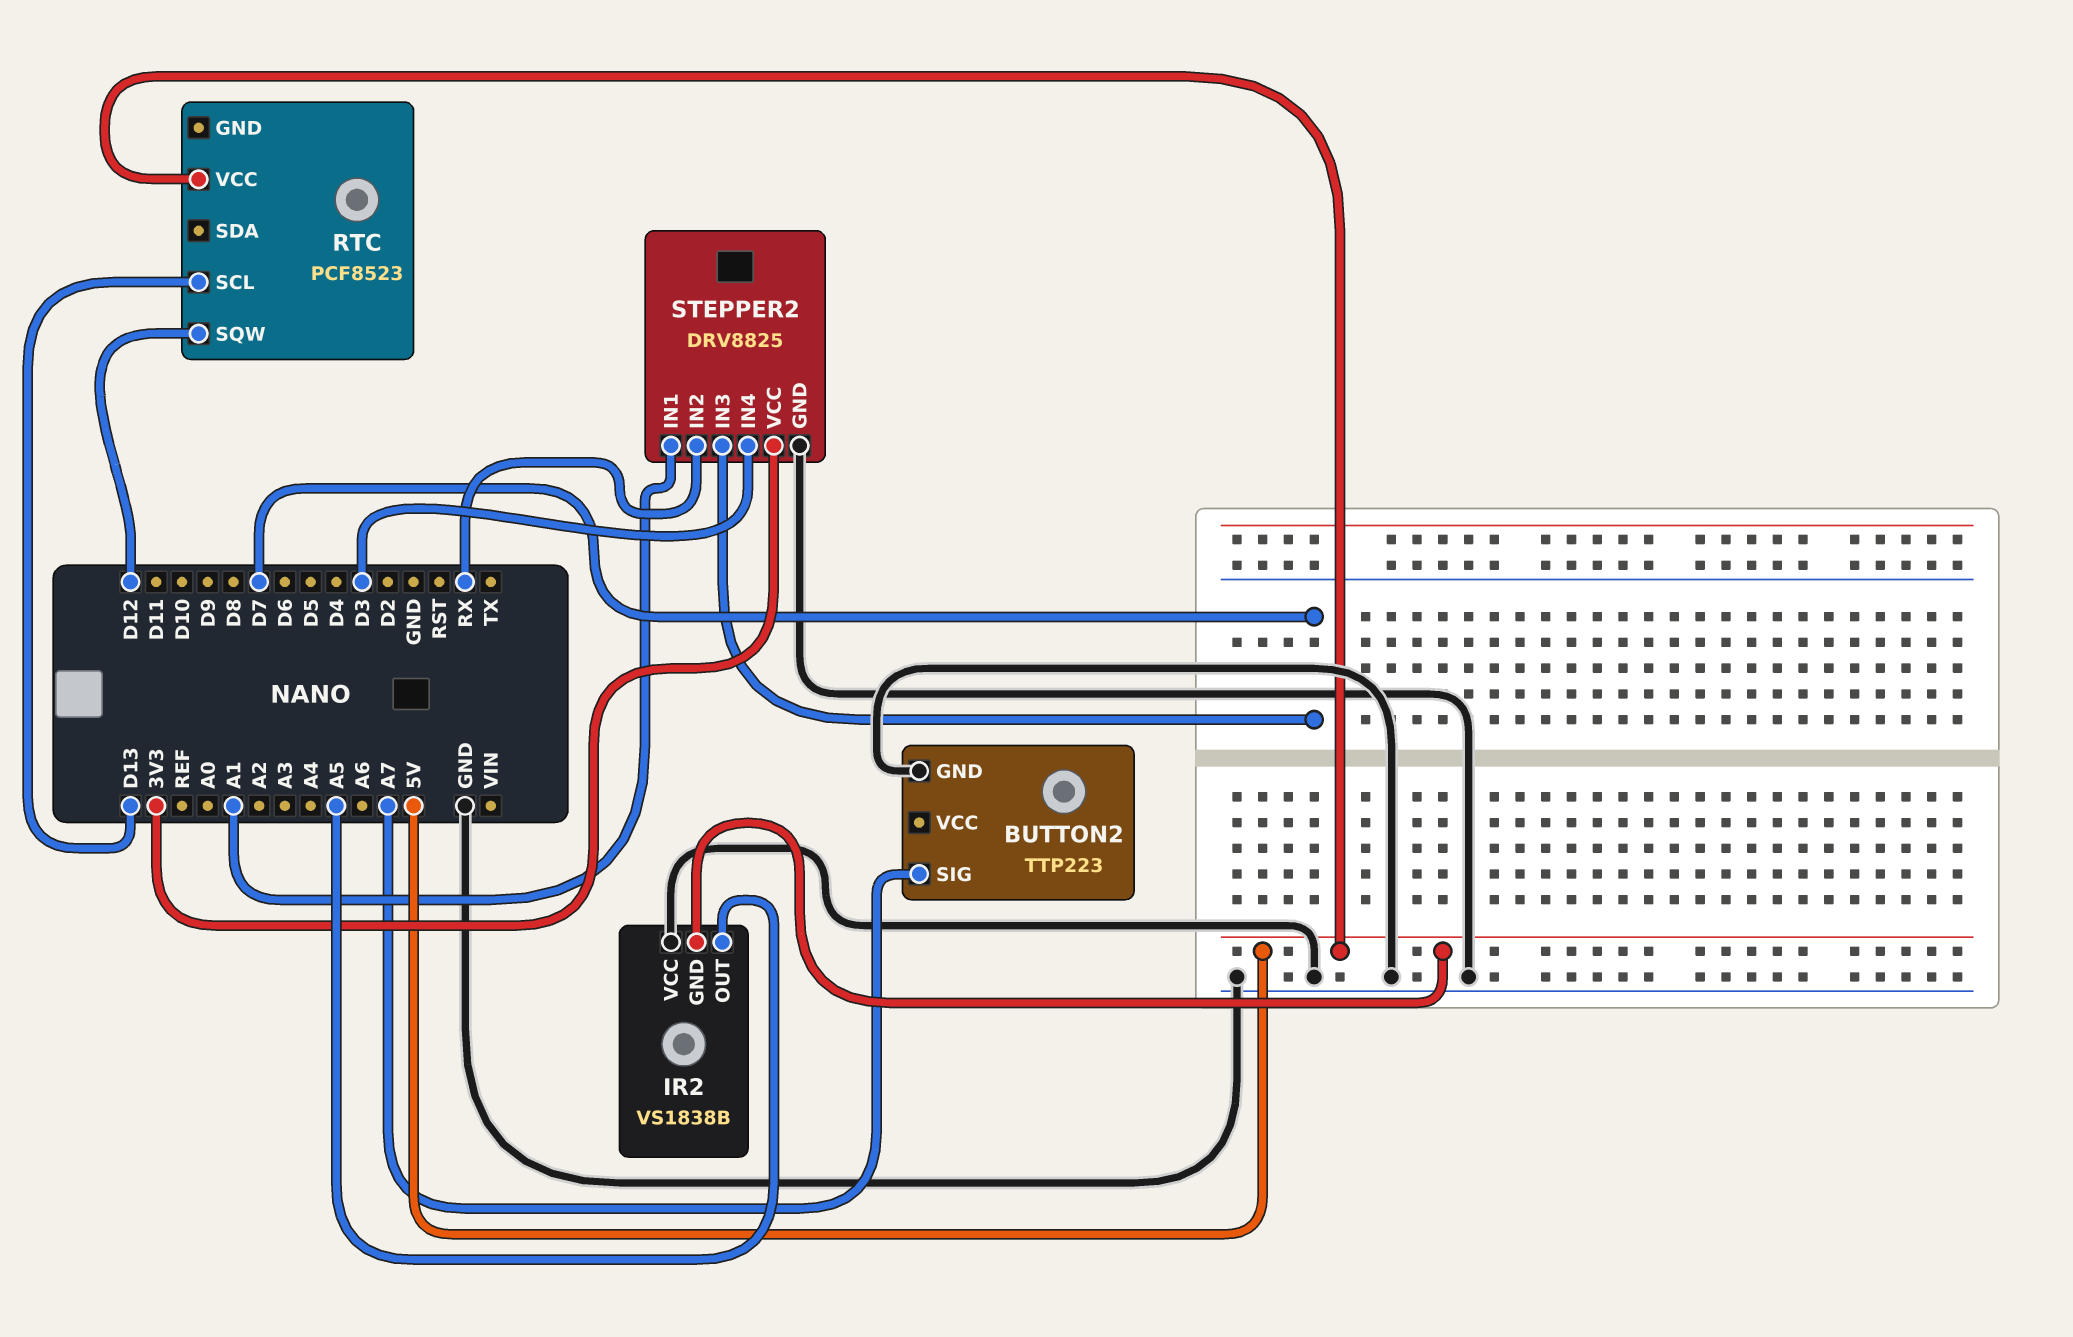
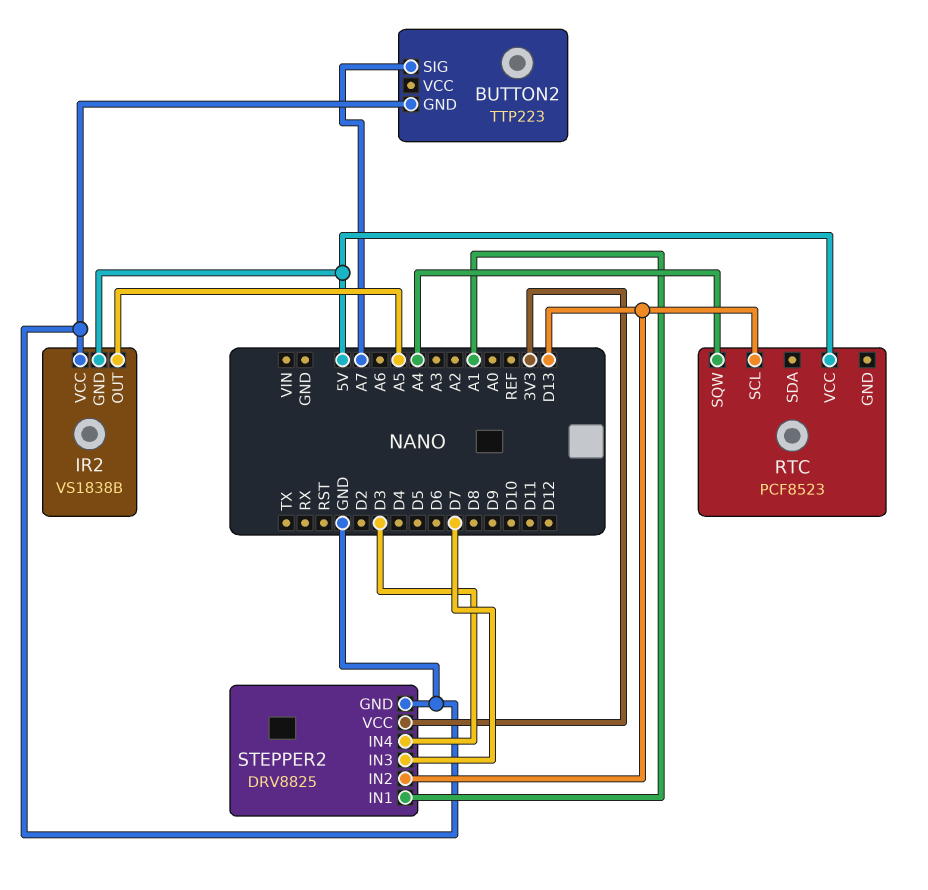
RTC pin SQW: D12 -> A4
STEPPER2 pin IN2: RX -> D13

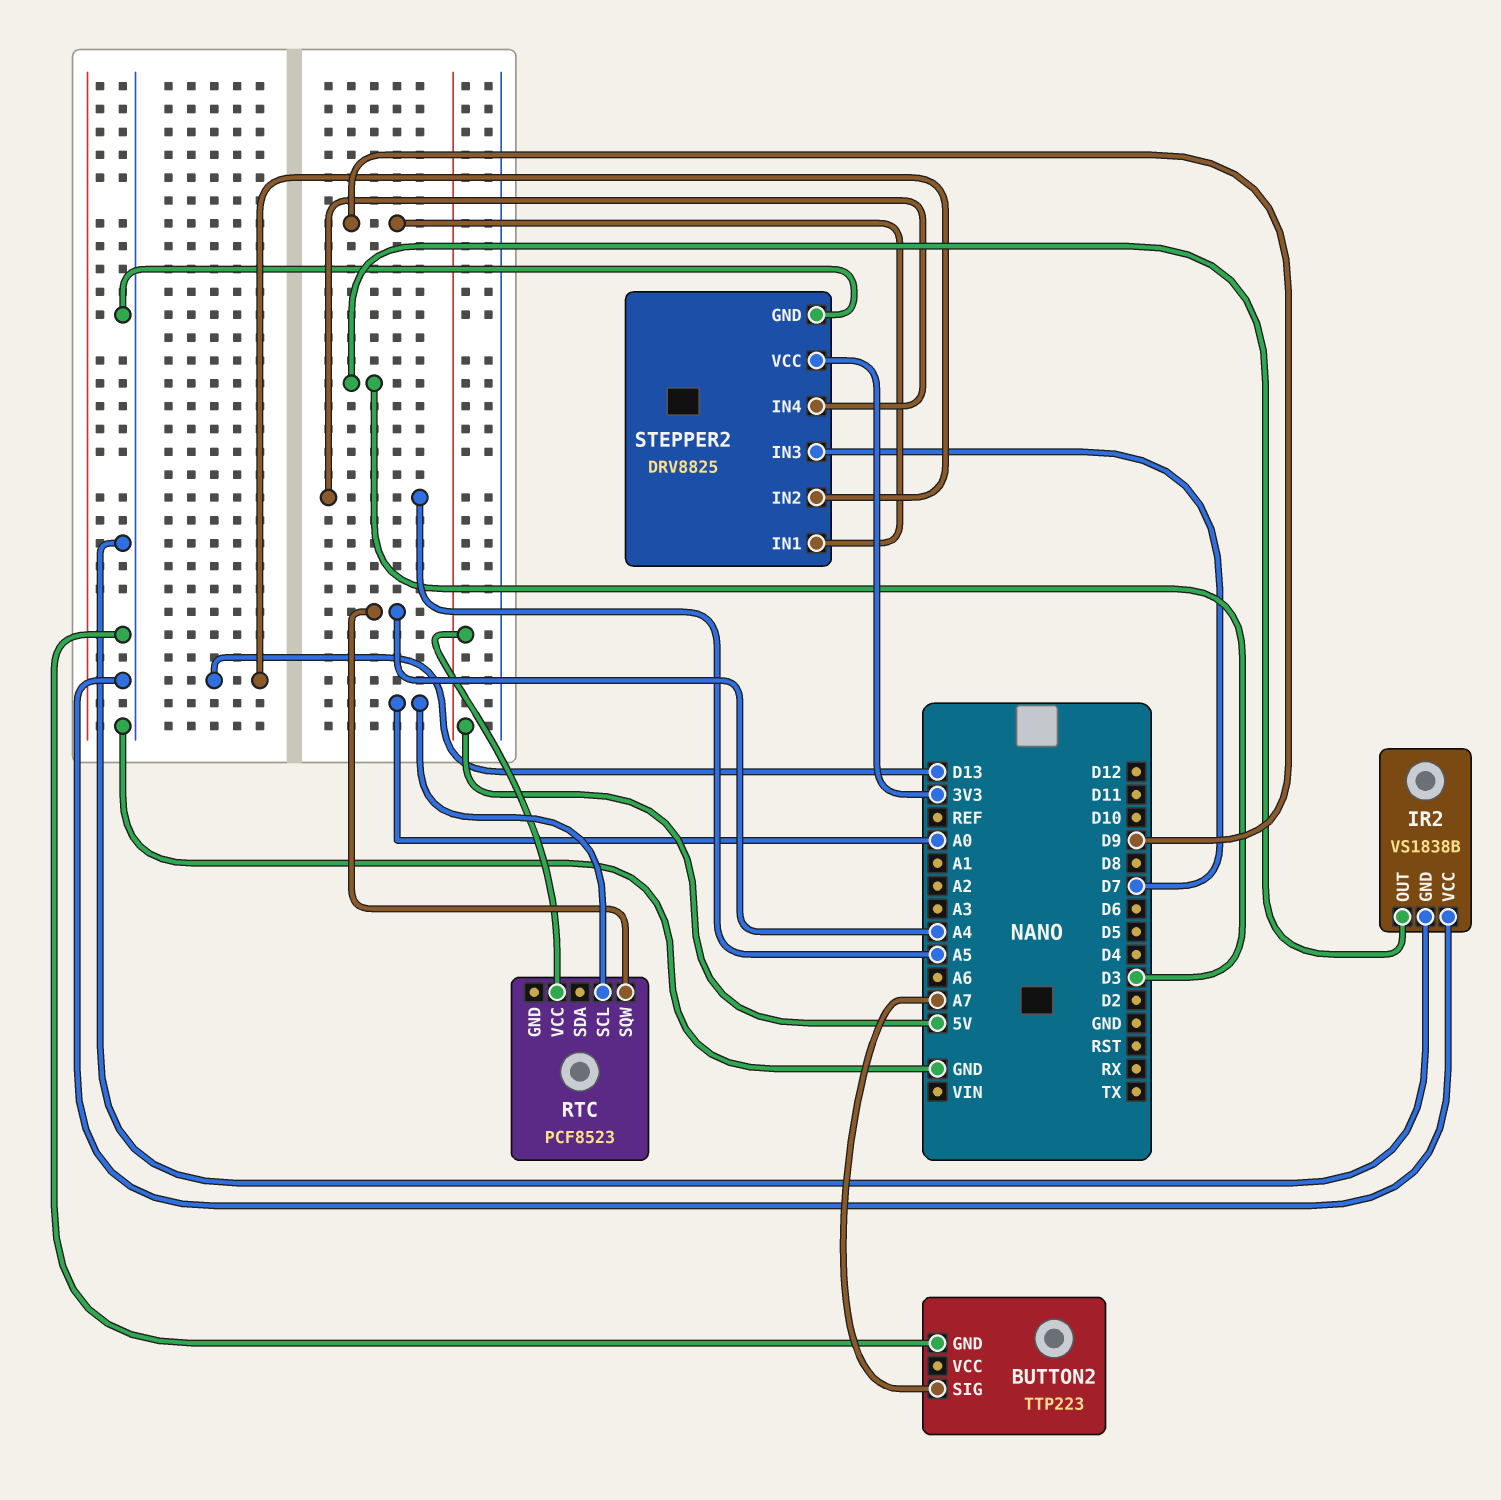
IR2 pin GND: 5V -> GND
IR2 pin OUT: A5 -> D3
RTC pin SCL: D13 -> A0
STEPPER2 pin IN1: A1 -> D9
STEPPER2 pin IN4: D3 -> A5

